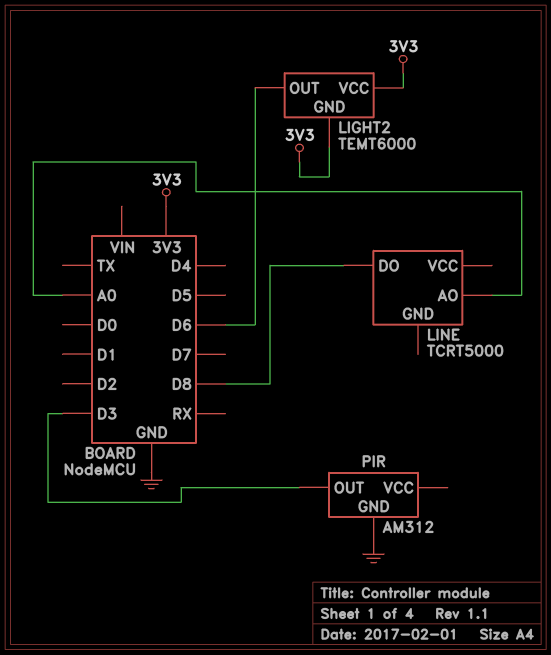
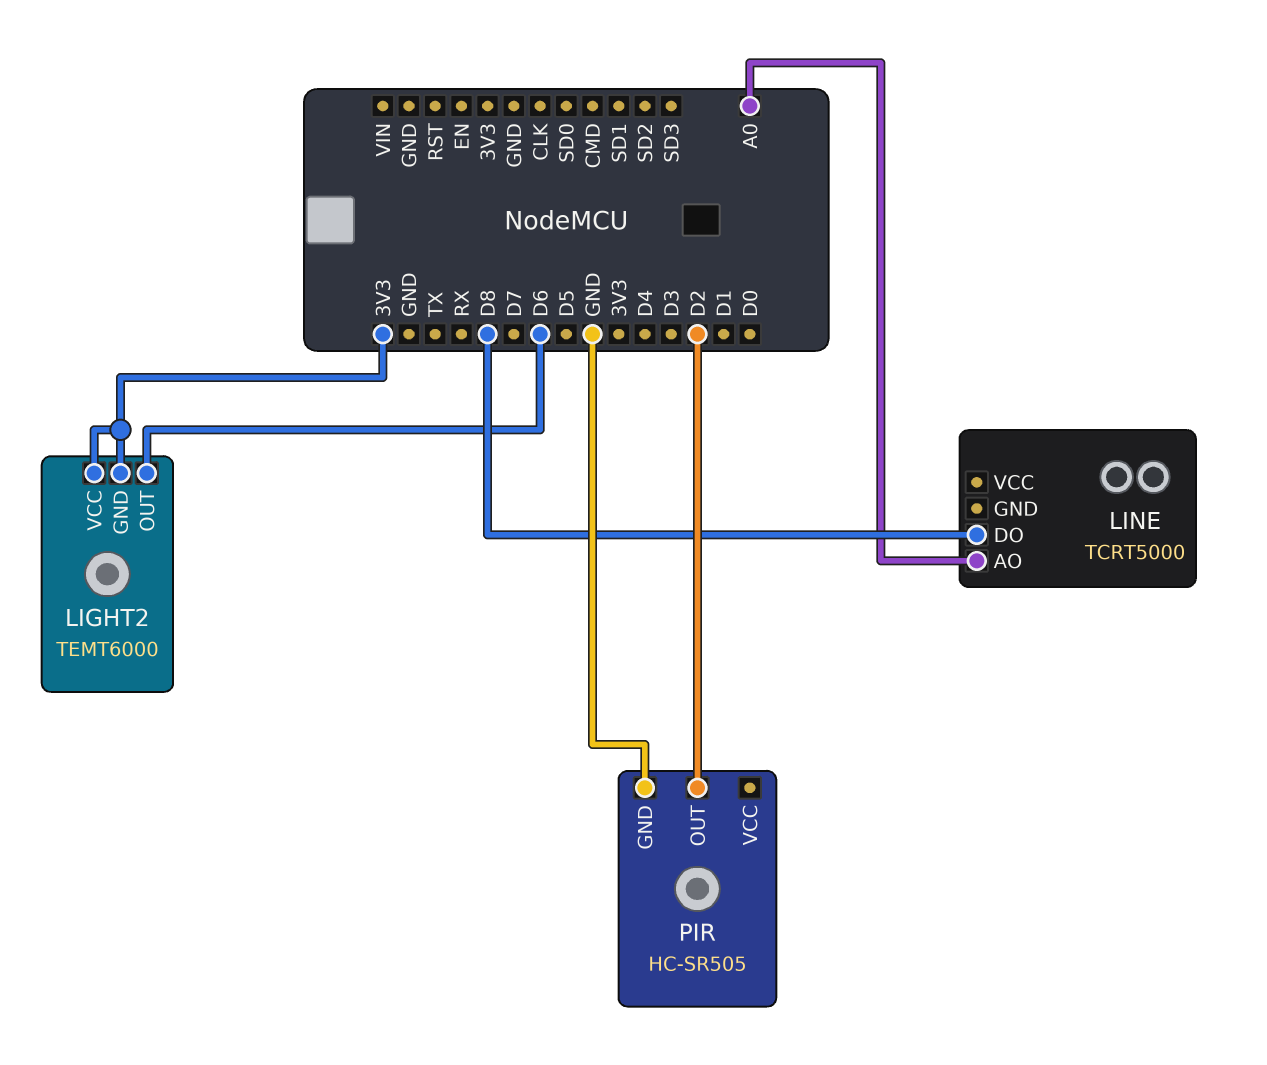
PIR: AM312 -> HC-SR505
PIR pin OUT: D3 -> D2

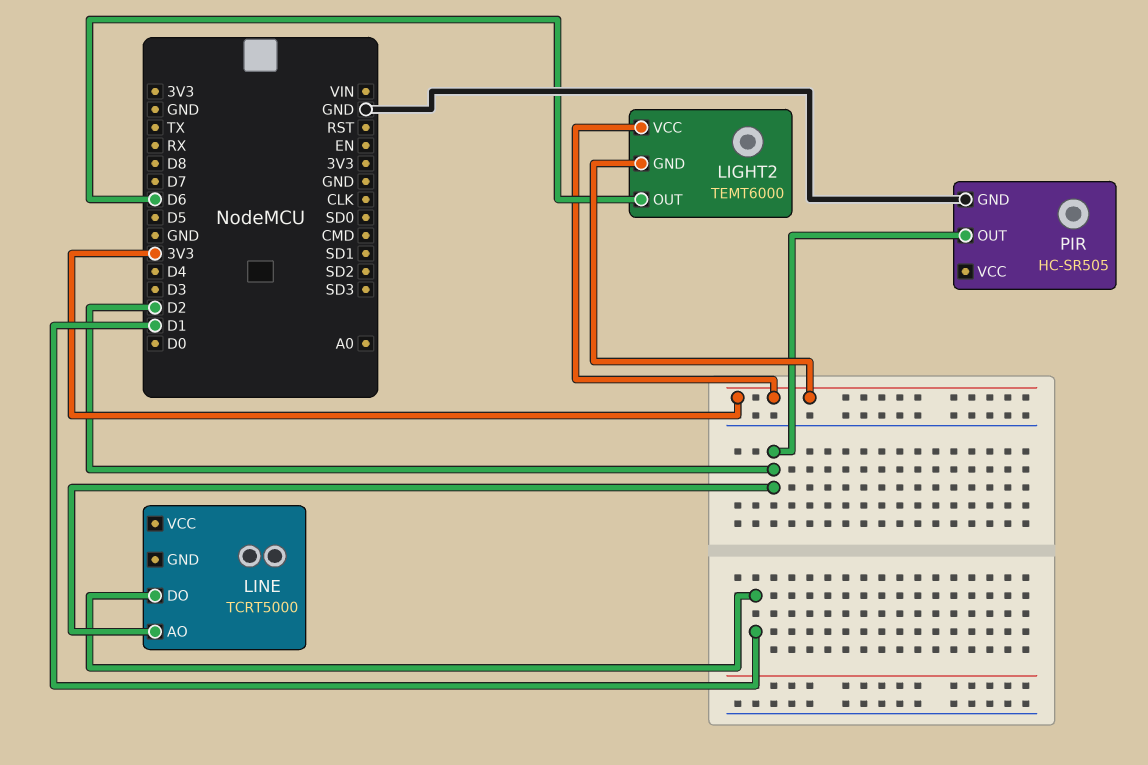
LINE pin AO: A0 -> D2
LINE pin DO: D8 -> D1

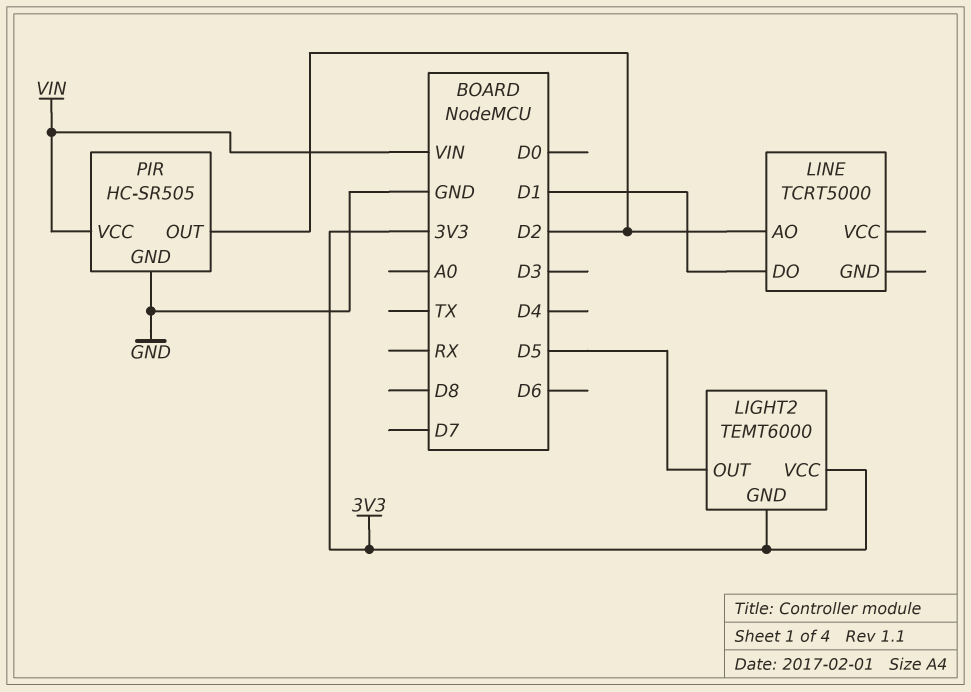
LIGHT2 pin OUT: D6 -> D5
PIR pin VCC: none -> VIN

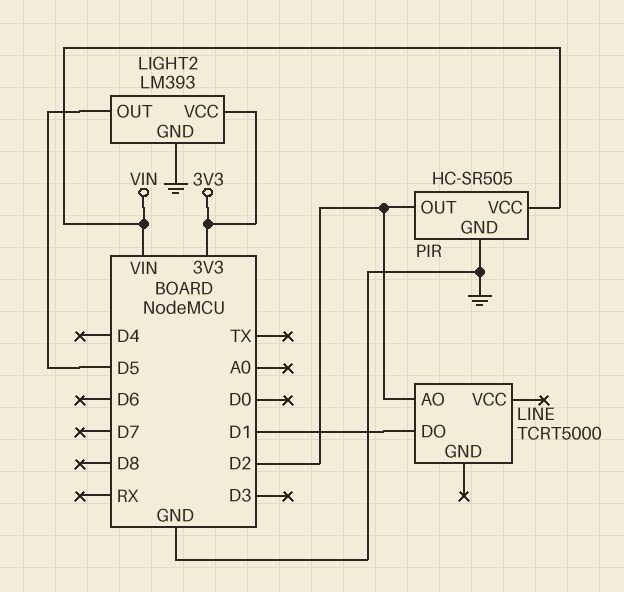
LIGHT2: TEMT6000 -> LM393
LIGHT2 pin GND: 3V3 -> GND

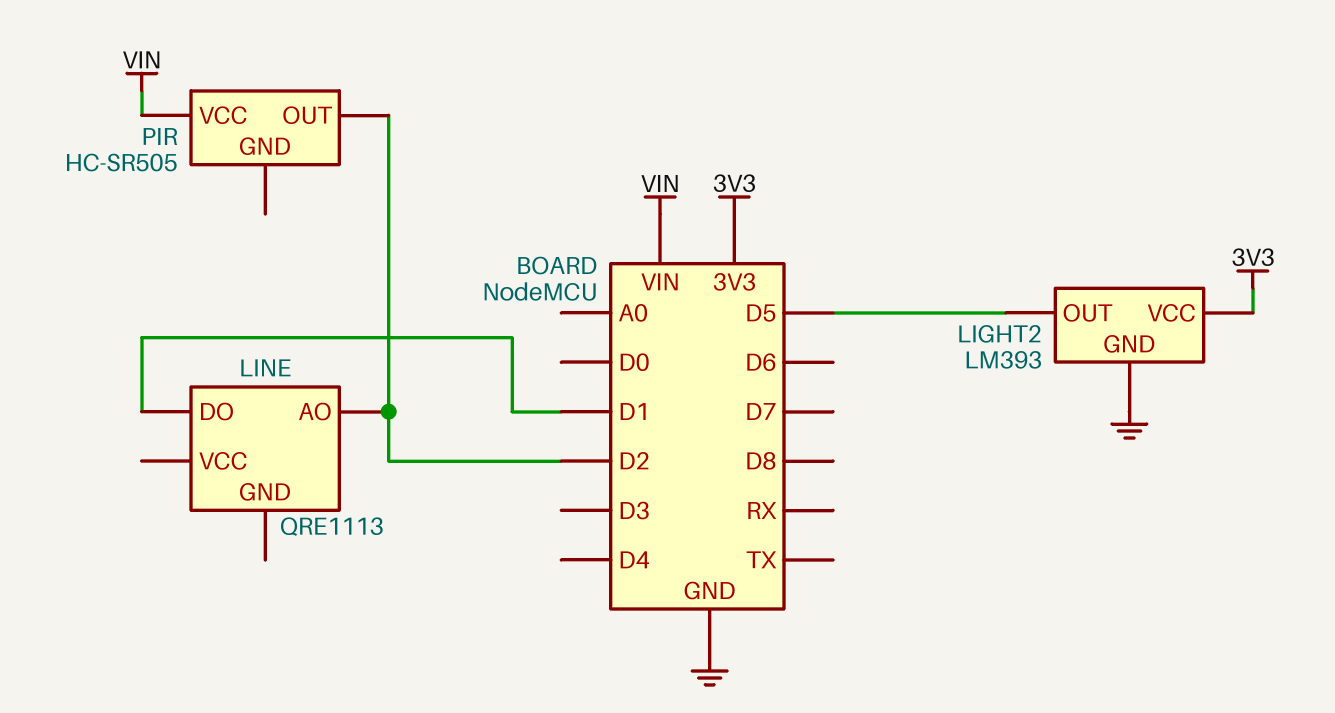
LINE: TCRT5000 -> QRE1113
PIR pin GND: GND -> none

